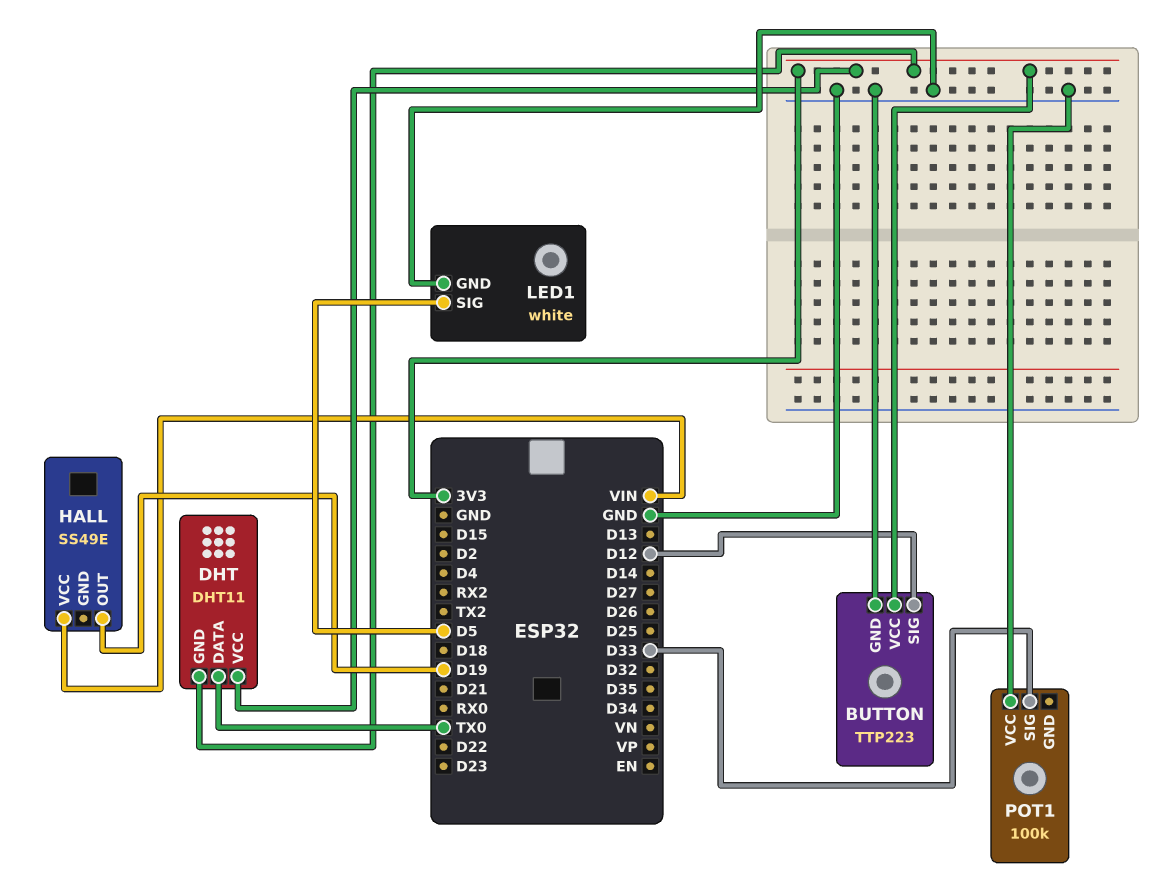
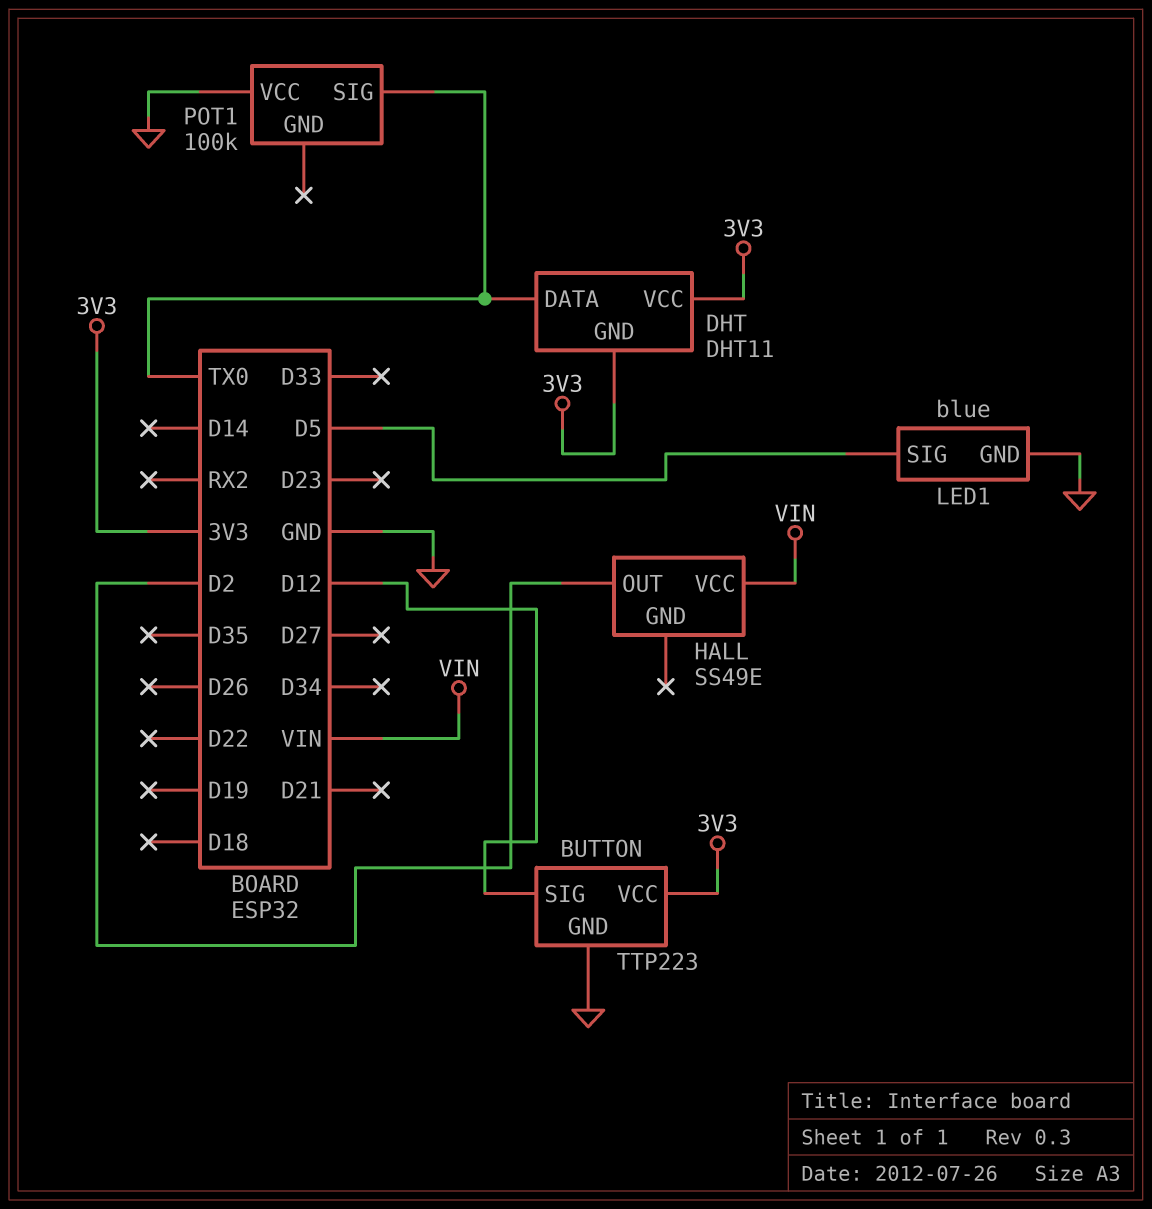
HALL pin OUT: D19 -> D2
LED1: white -> blue
POT1 pin SIG: D33 -> TX0

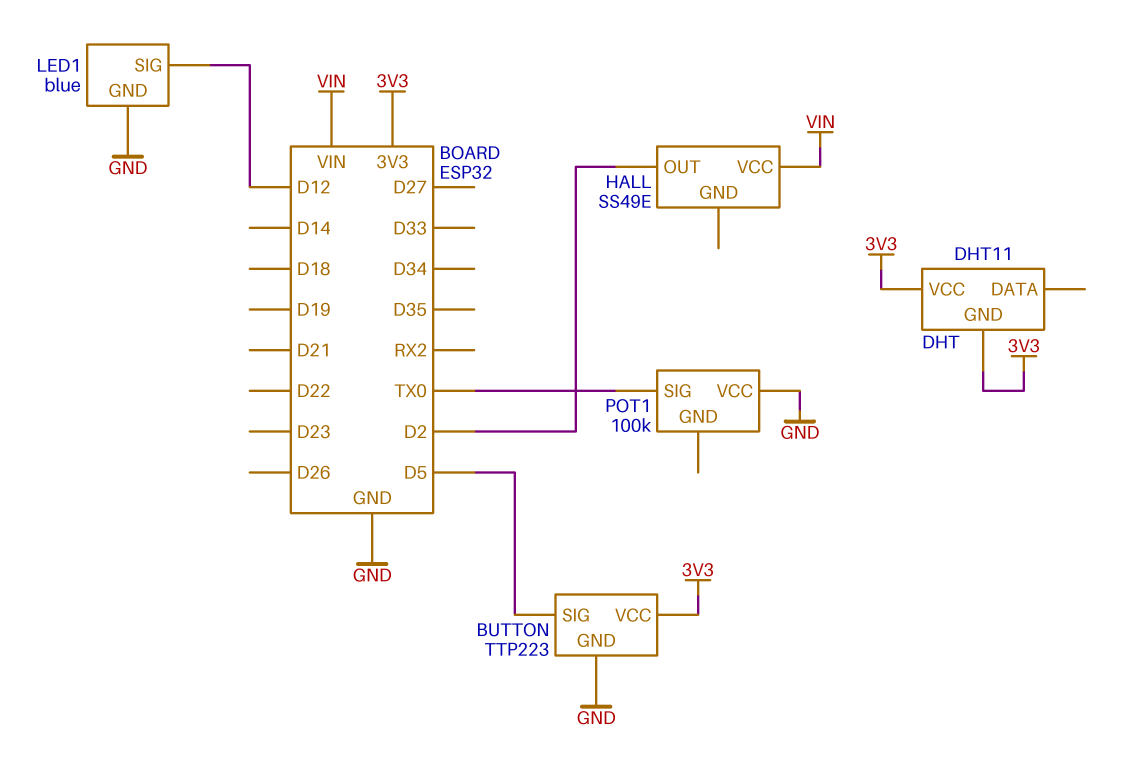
BUTTON pin SIG: D12 -> D5
DHT pin DATA: TX0 -> none
LED1 pin SIG: D5 -> D12

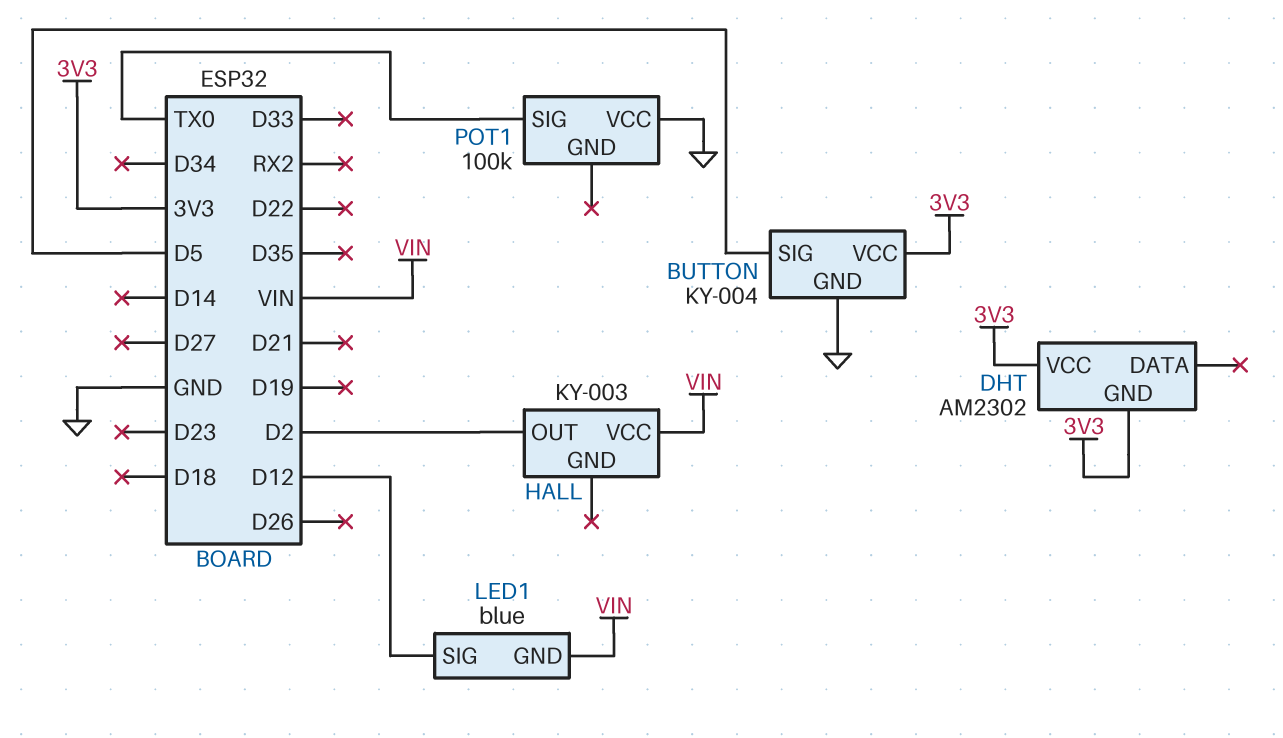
BUTTON: TTP223 -> KY-004
DHT: DHT11 -> AM2302
HALL: SS49E -> KY-003
LED1 pin GND: GND -> VIN

